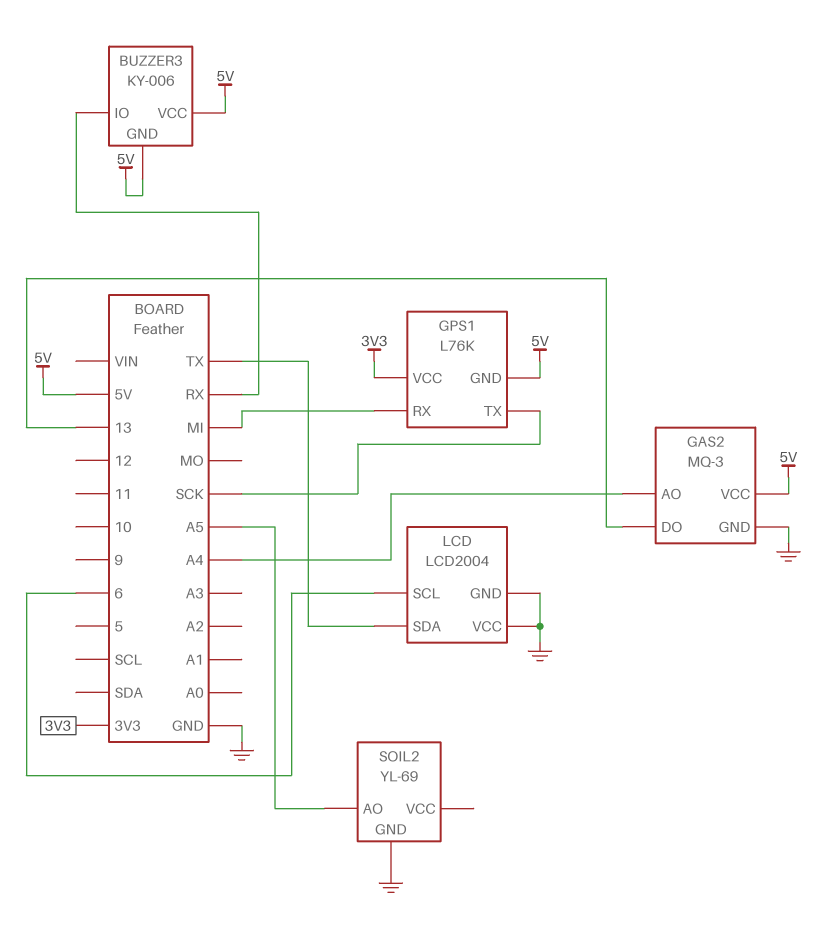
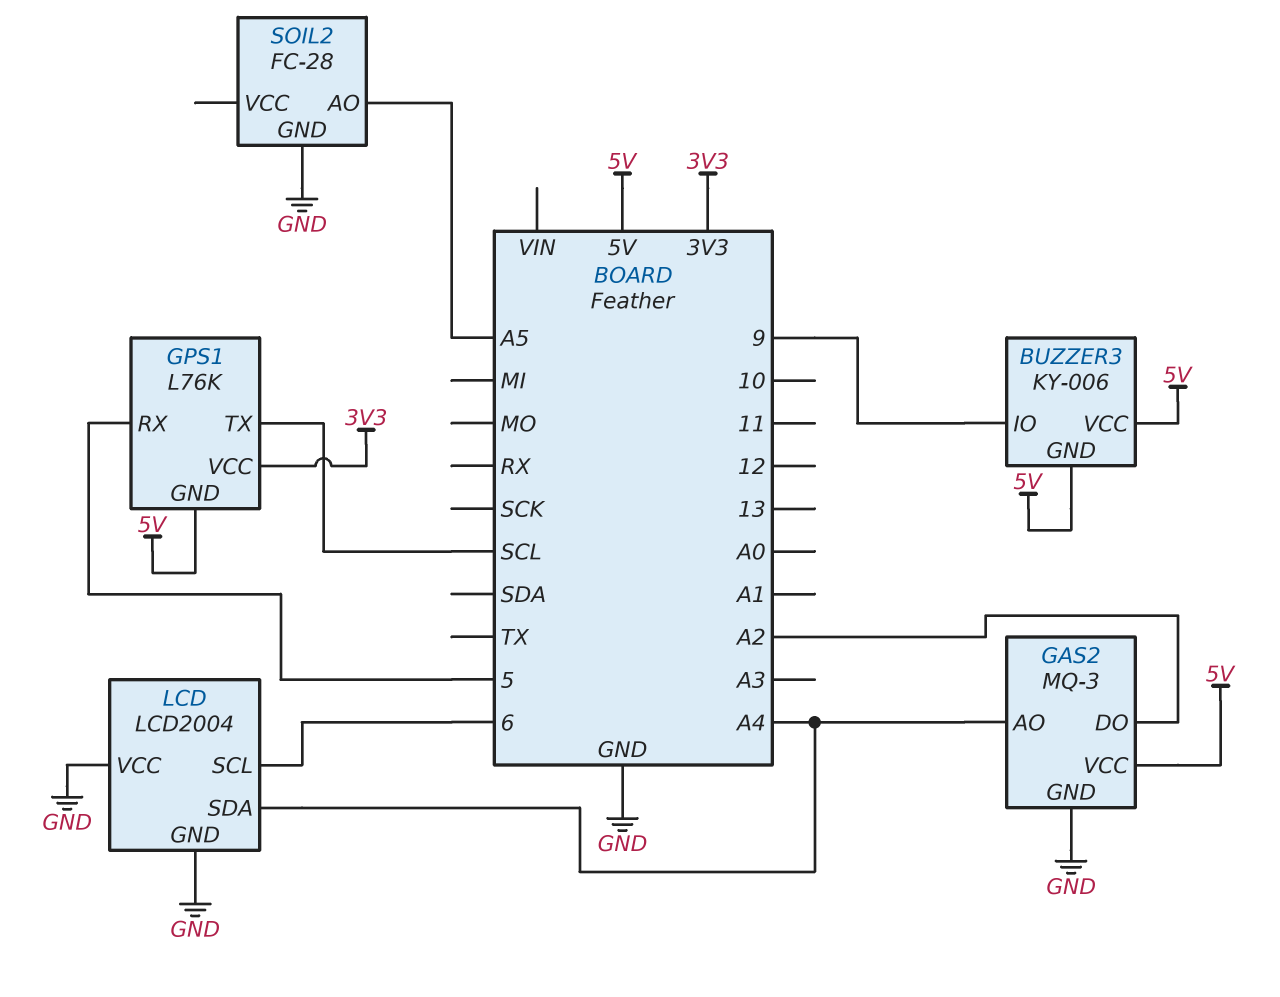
BUZZER3 pin IO: RX -> 9
GAS2 pin DO: 13 -> A2
GPS1 pin RX: MI -> 5
GPS1 pin TX: SCK -> SCL
LCD pin SDA: TX -> A4
SOIL2: YL-69 -> FC-28

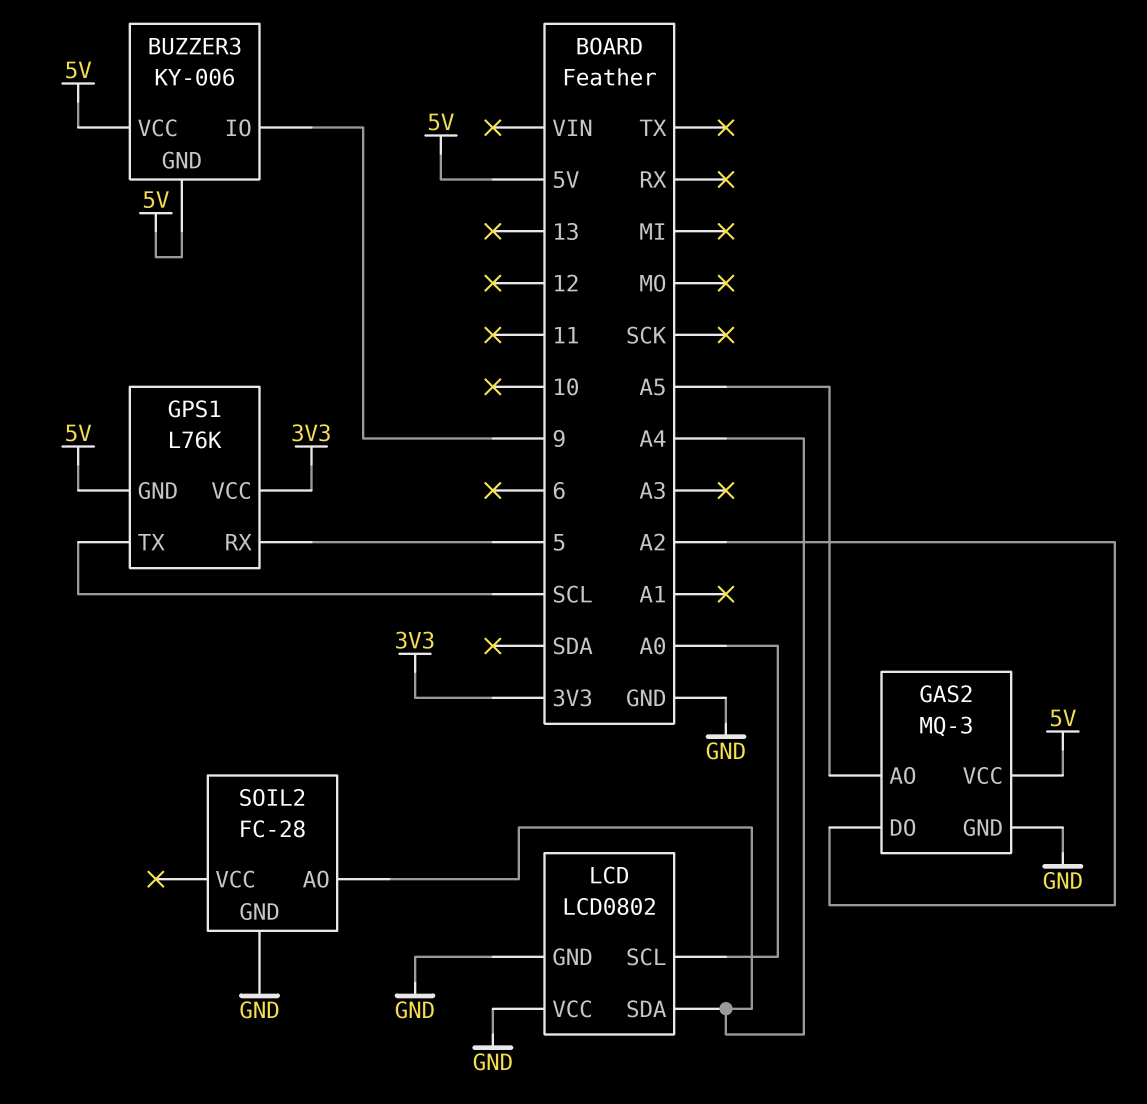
GAS2 pin AO: A4 -> A5
LCD: LCD2004 -> LCD0802
LCD pin SCL: 6 -> A0
SOIL2 pin AO: A5 -> A4

